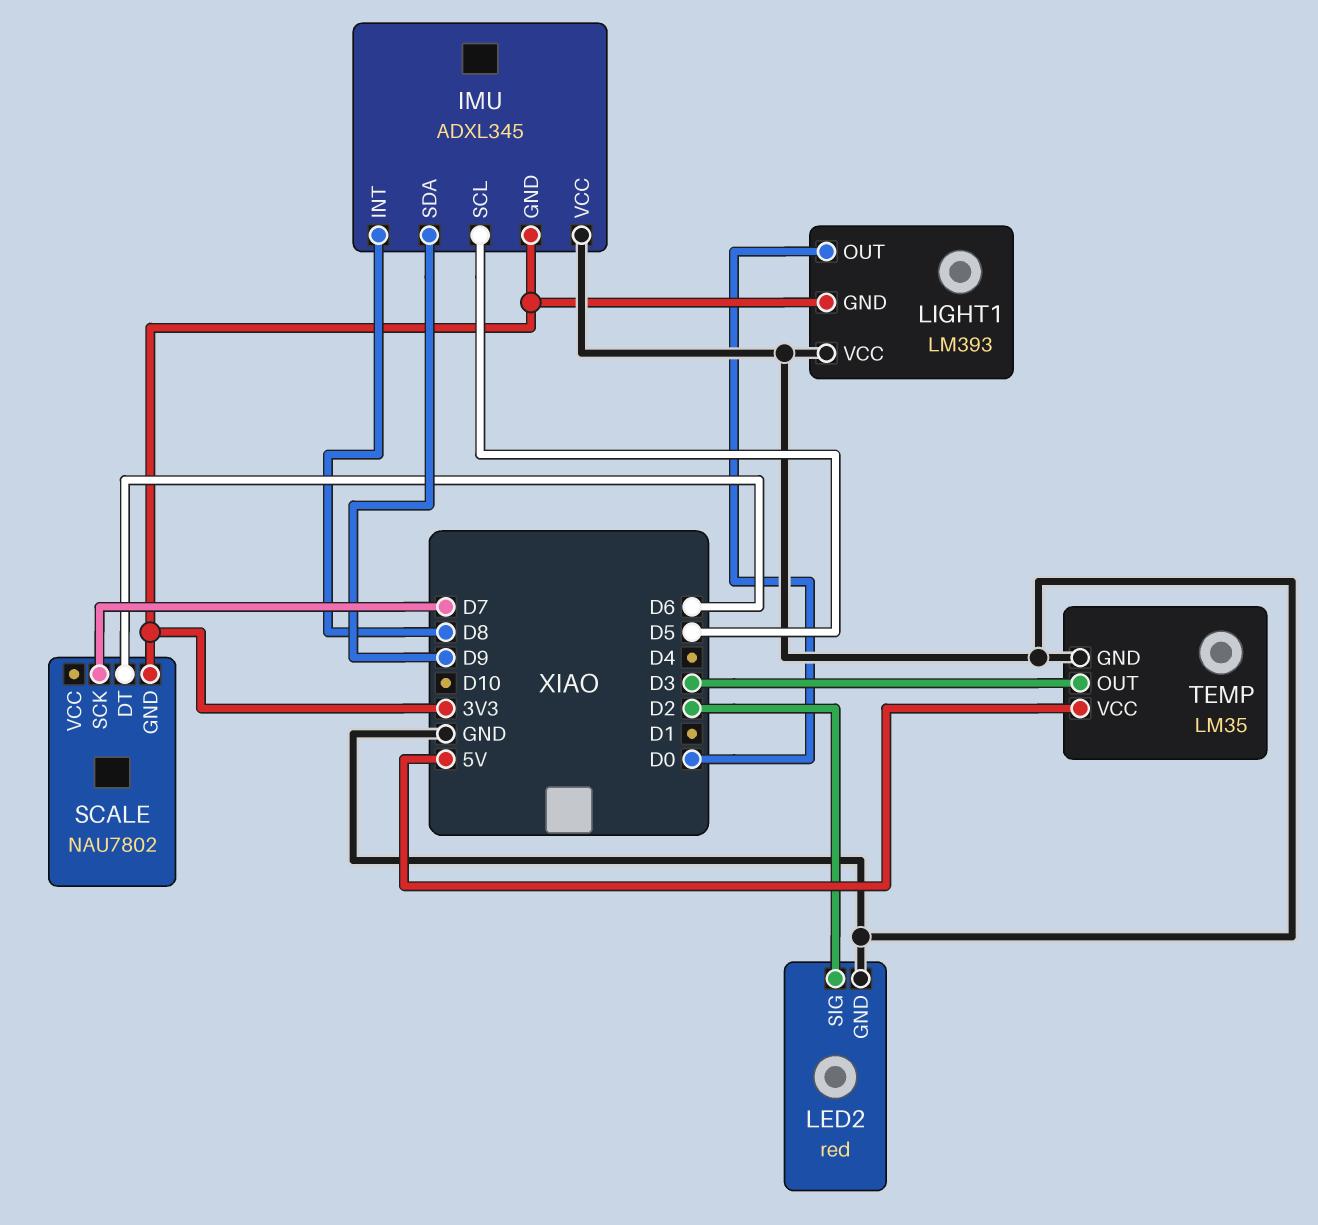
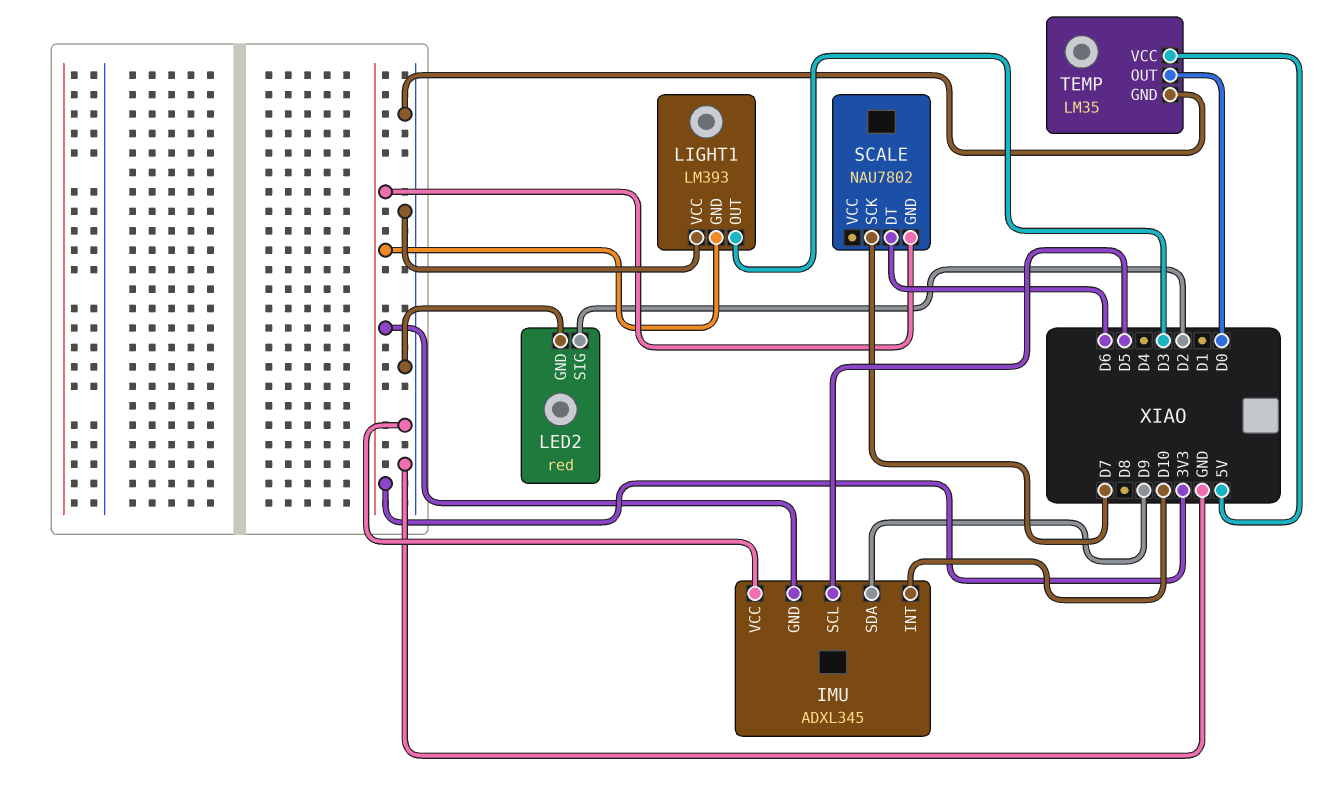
IMU pin INT: D8 -> D10
LIGHT1 pin OUT: D0 -> D3
TEMP pin OUT: D3 -> D0

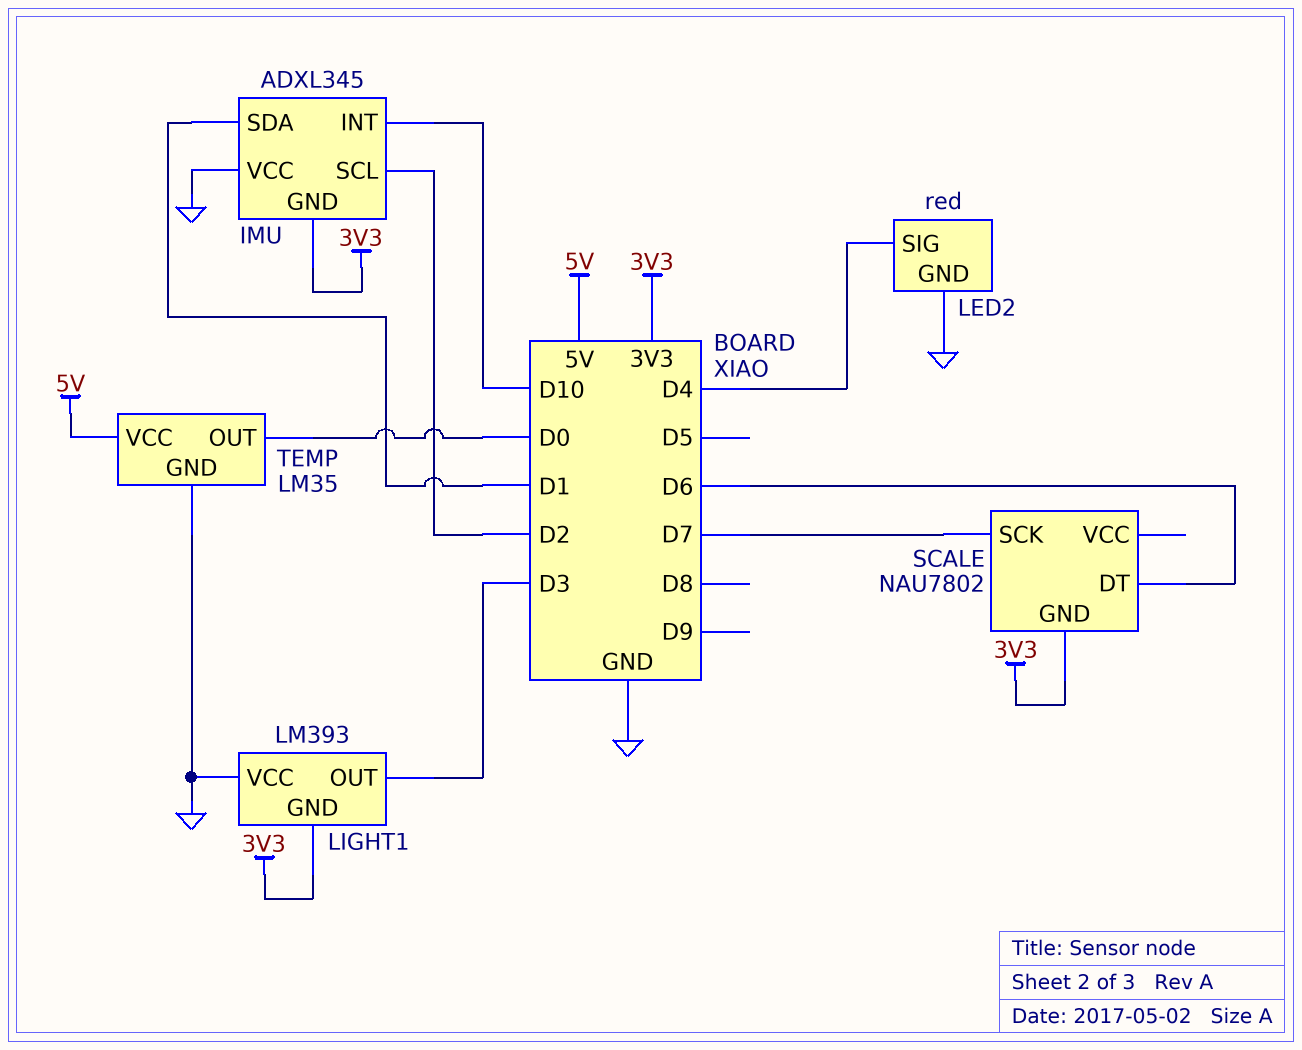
IMU pin SCL: D5 -> D2
IMU pin SDA: D9 -> D1
LED2 pin SIG: D2 -> D4

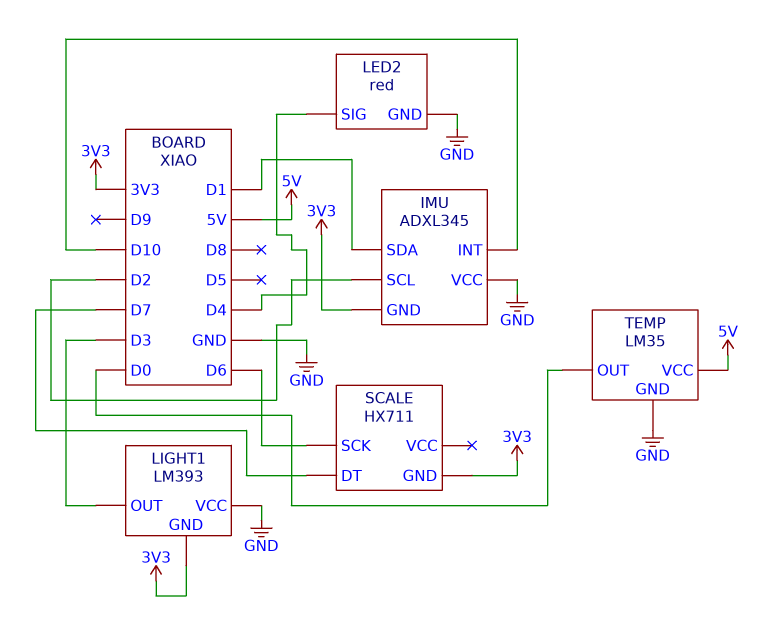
SCALE: NAU7802 -> HX711
SCALE pin DT: D6 -> D7
SCALE pin SCK: D7 -> D6

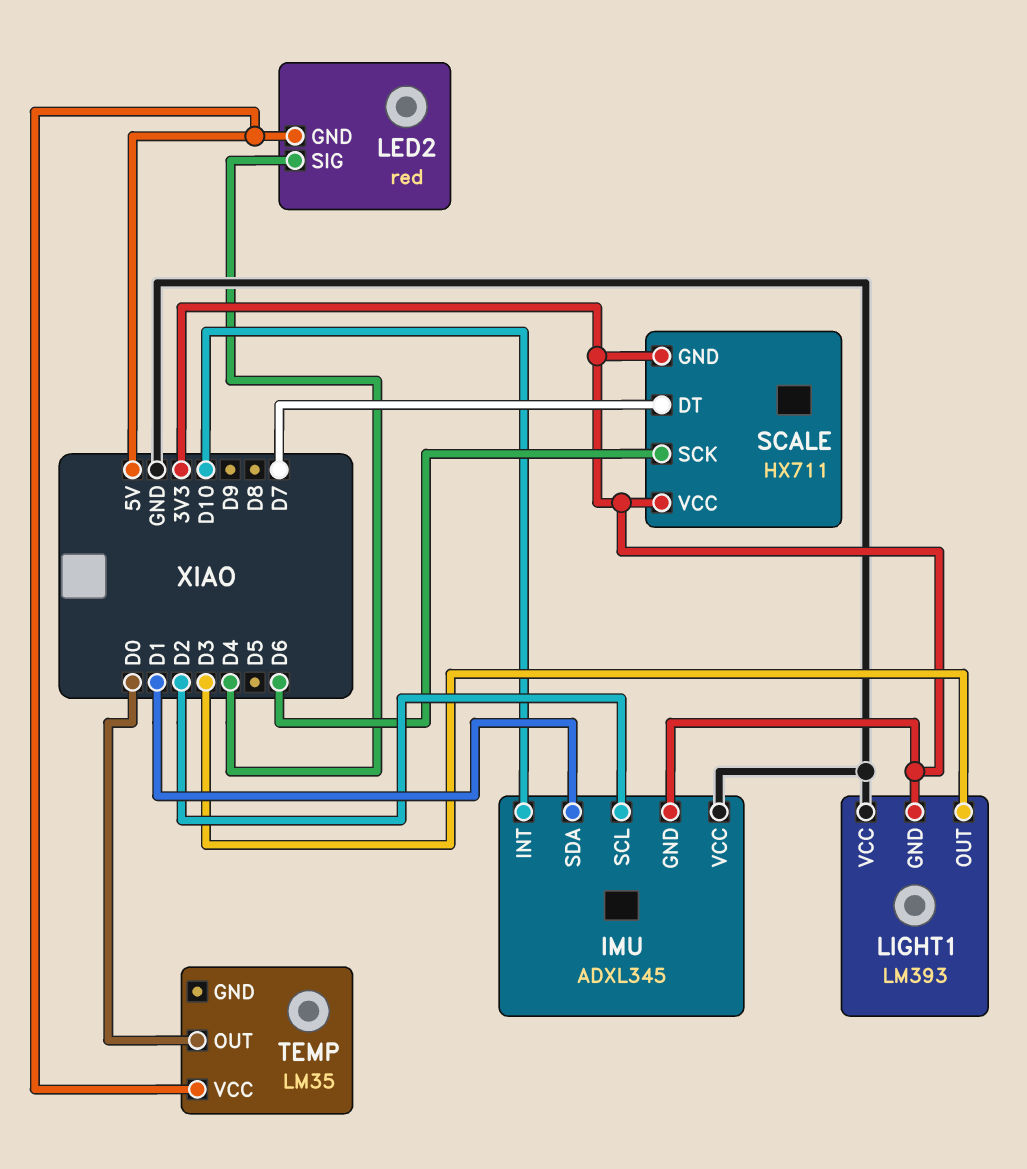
LED2 pin GND: GND -> 5V
SCALE pin VCC: none -> 3V3
TEMP pin GND: GND -> none

